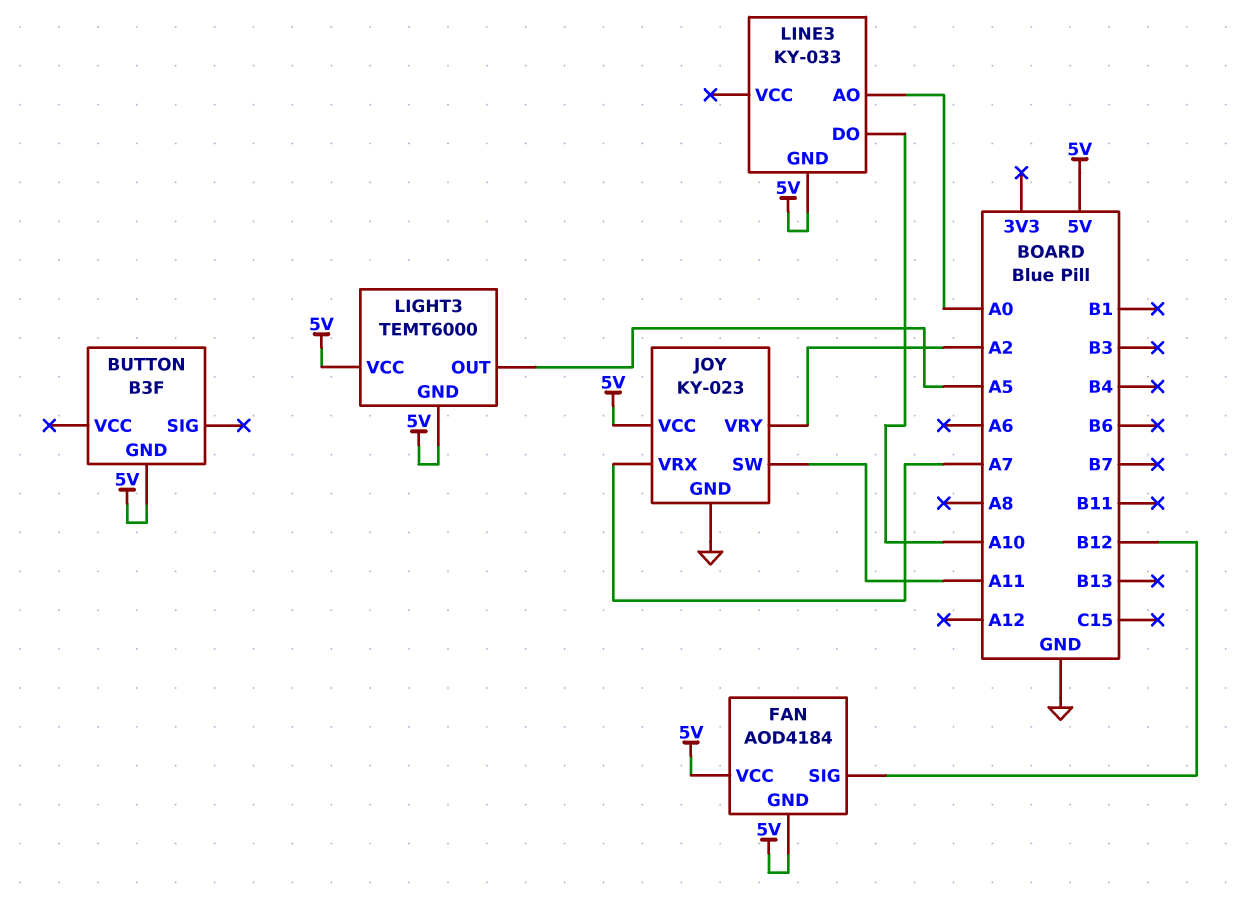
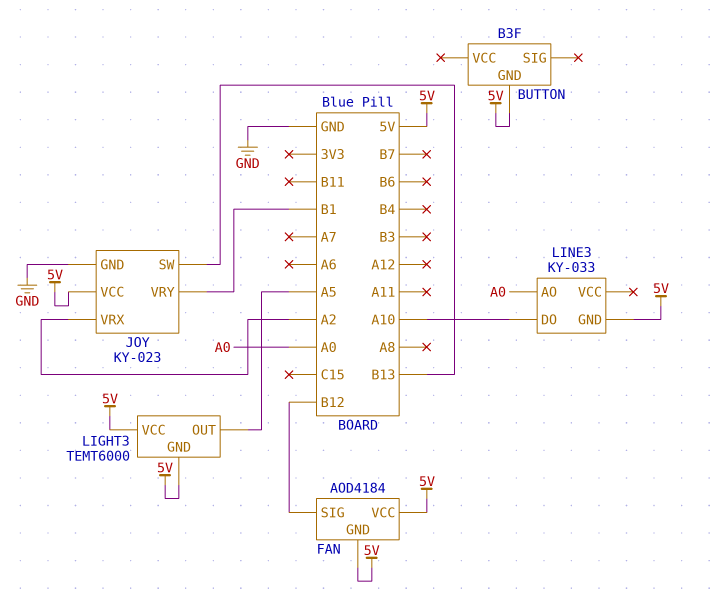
JOY pin SW: A11 -> B13
JOY pin VRX: A7 -> A2
JOY pin VRY: A2 -> B1

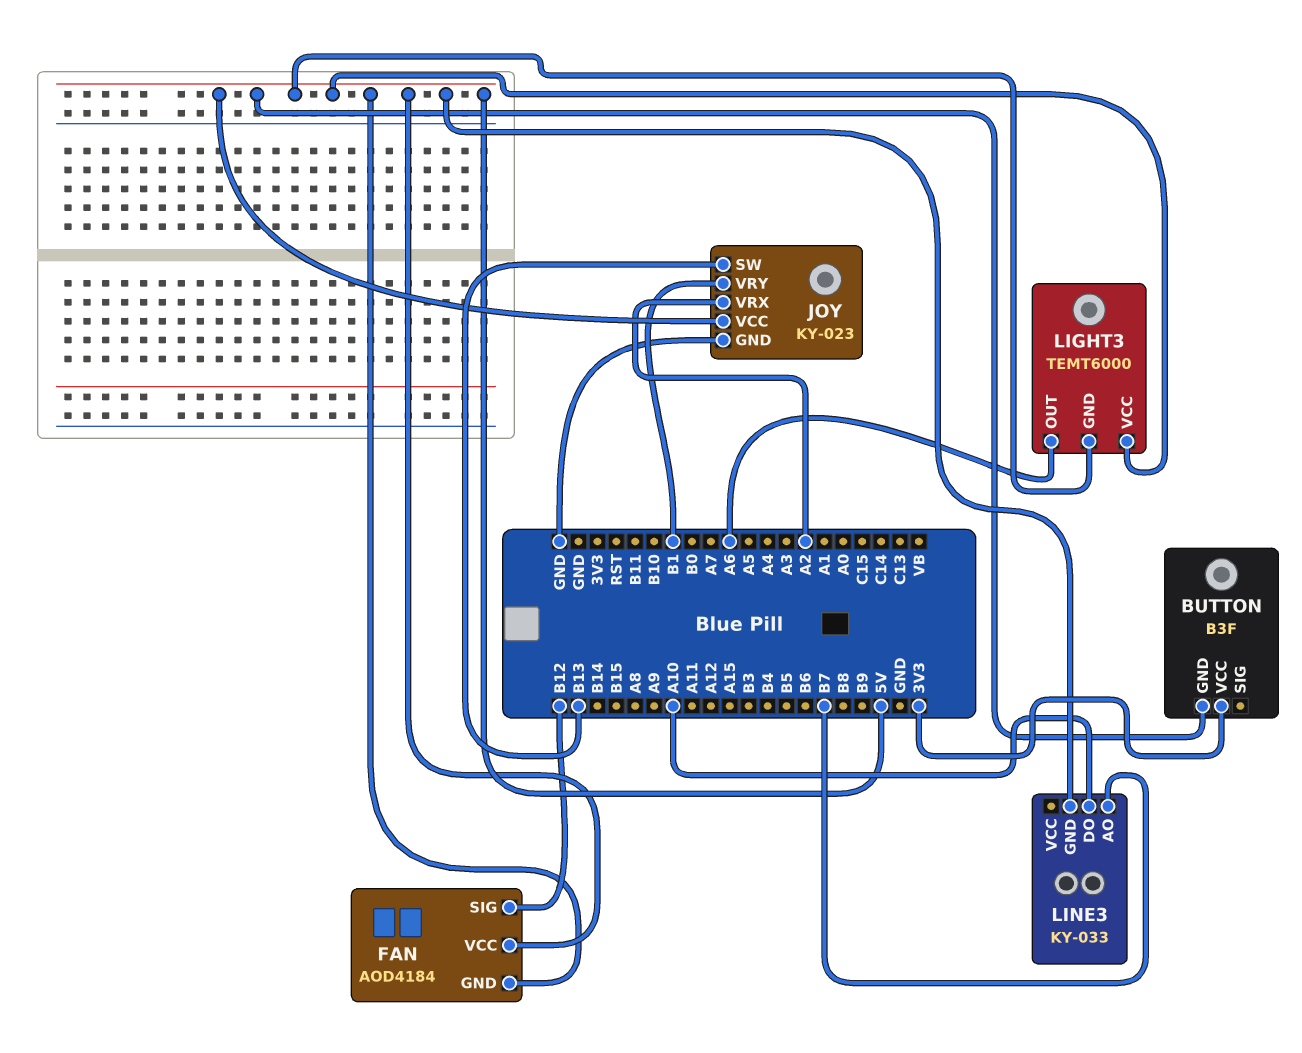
BUTTON pin VCC: none -> 3V3
LIGHT3 pin OUT: A5 -> A6
LINE3 pin AO: A0 -> B7

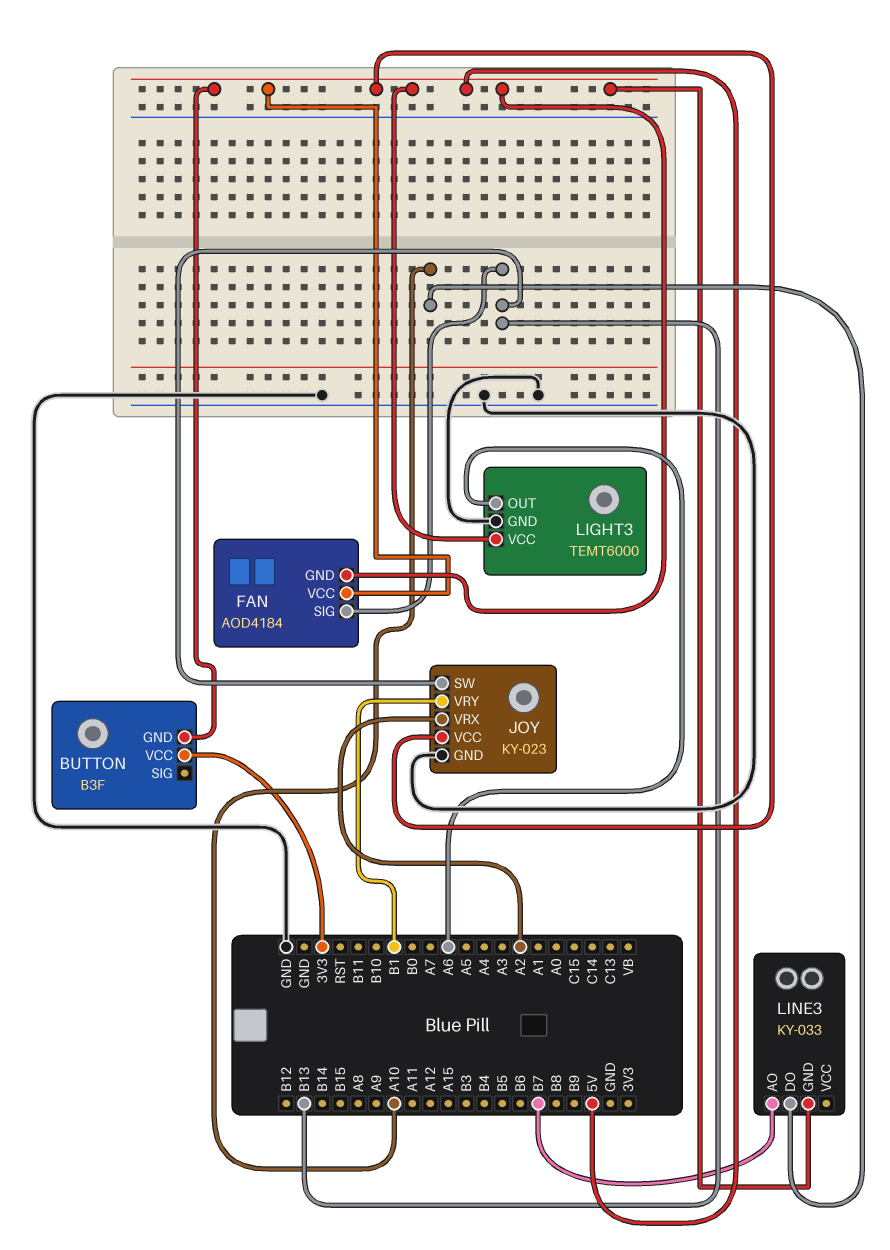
FAN pin SIG: B12 -> B13
LIGHT3 pin GND: 5V -> GND

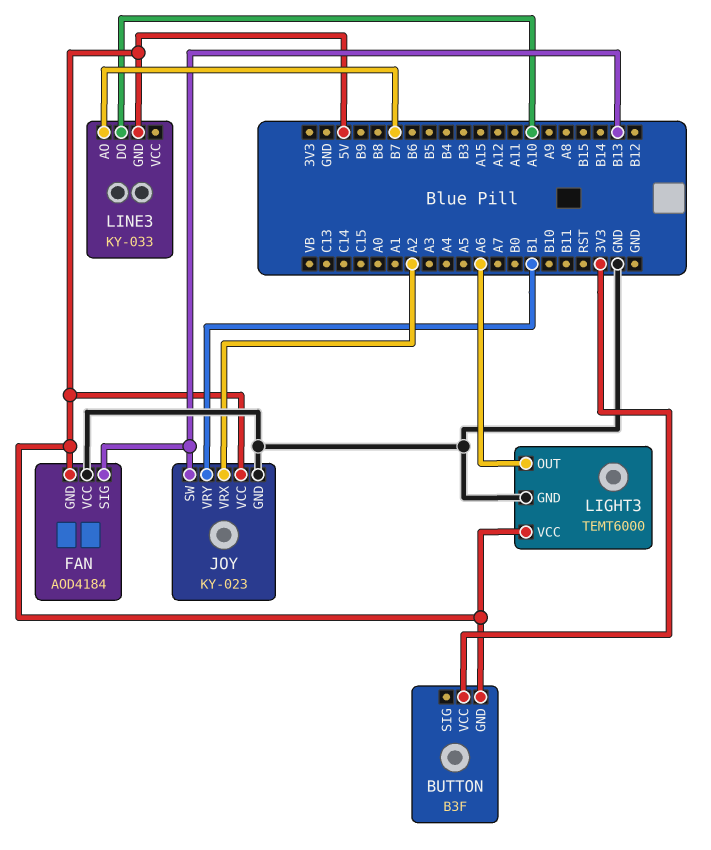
FAN pin VCC: 5V -> GND

